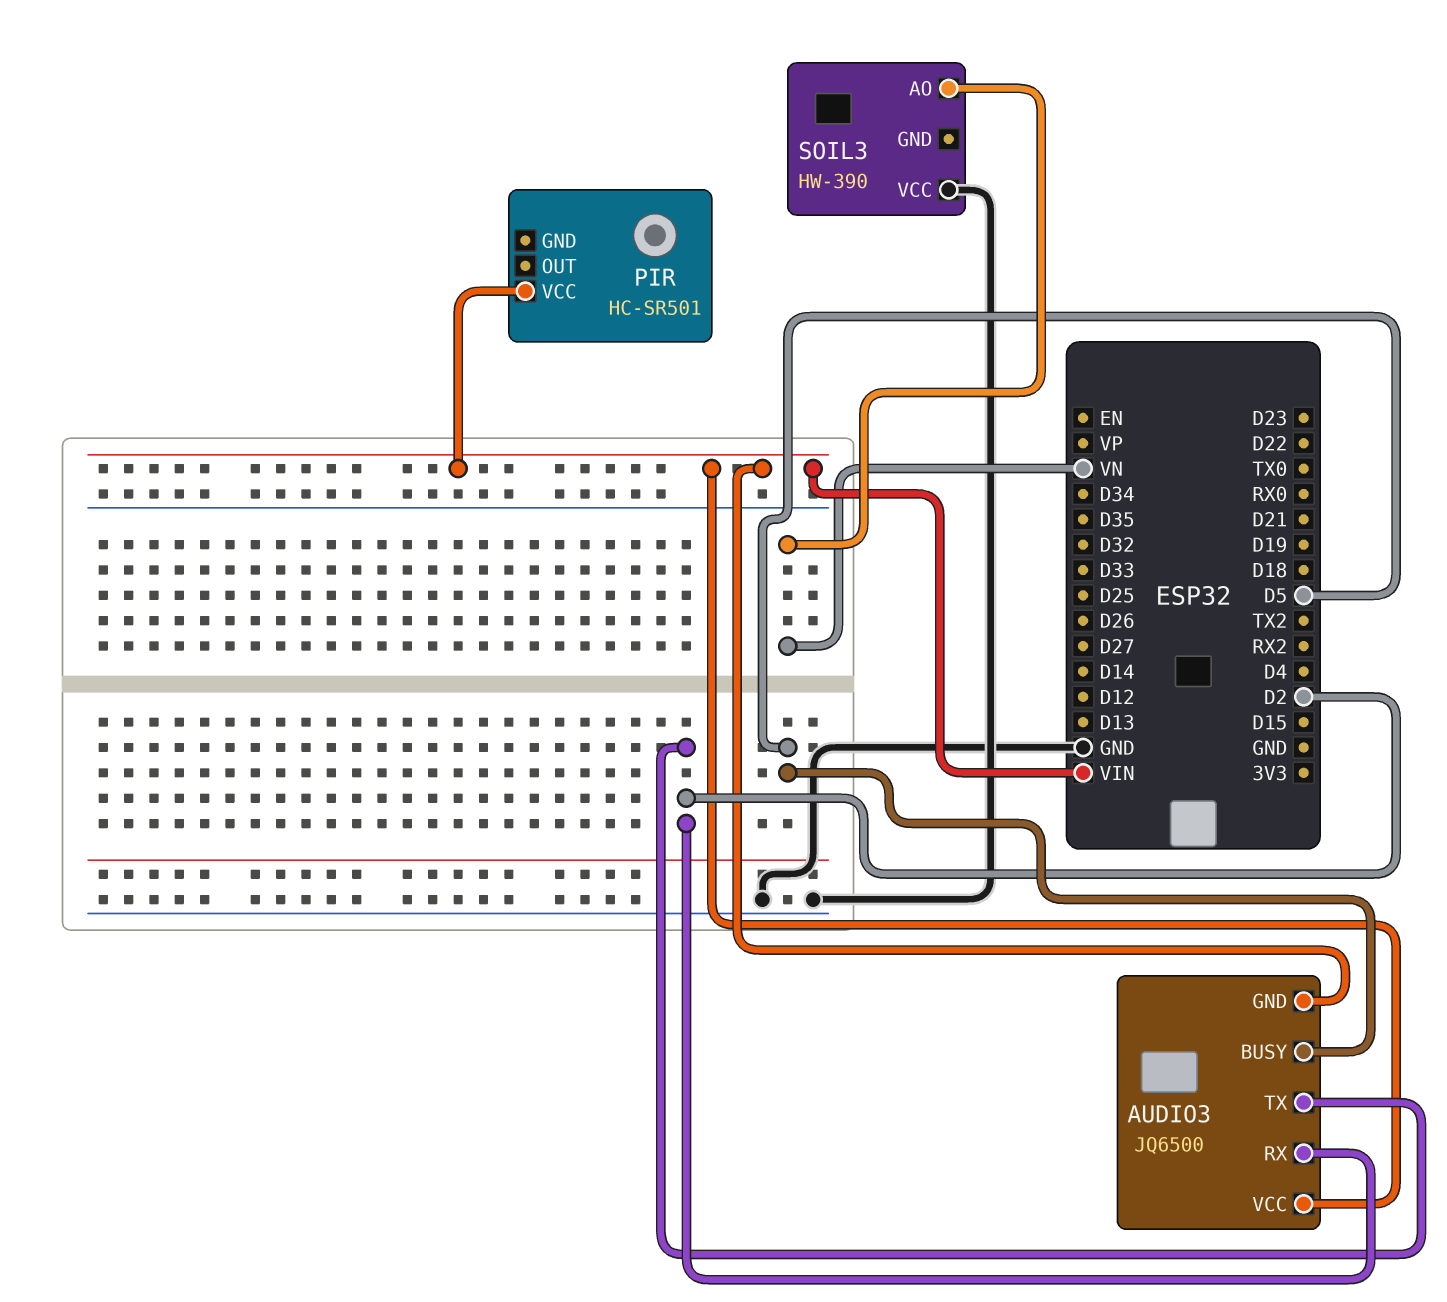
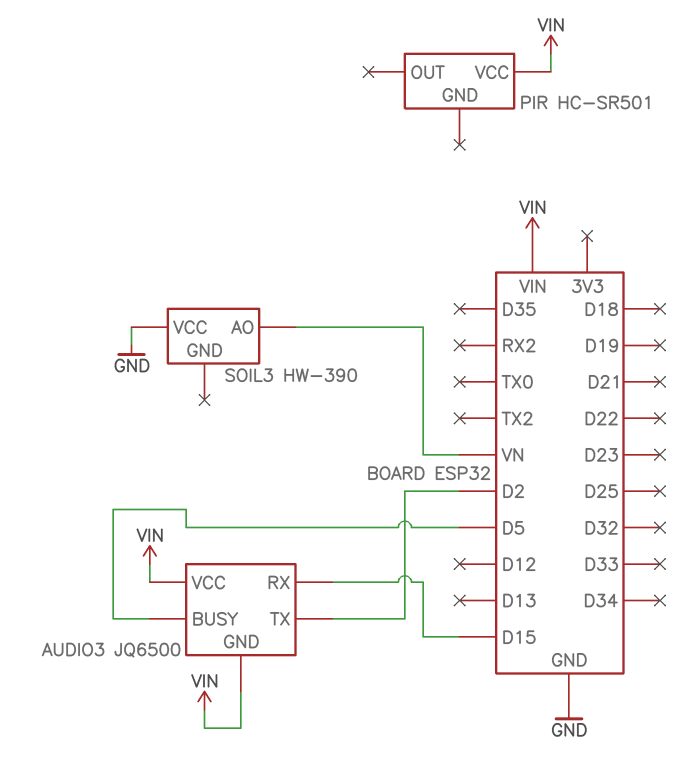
AUDIO3 pin RX: D2 -> D15

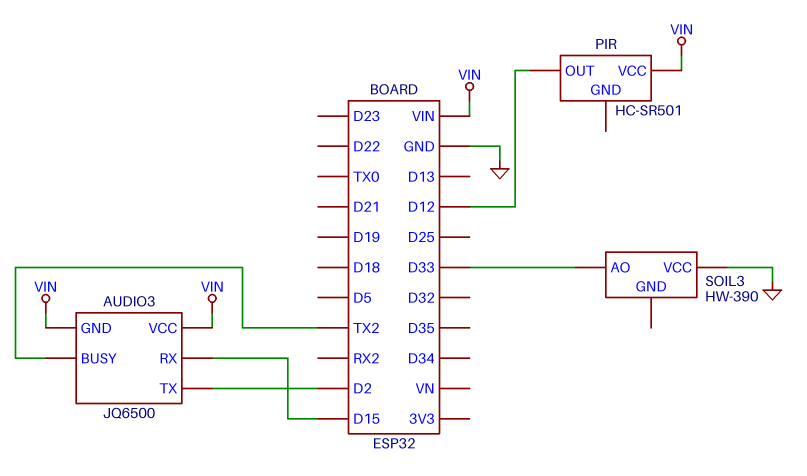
AUDIO3 pin BUSY: D5 -> TX2
PIR pin OUT: none -> D12
SOIL3 pin AO: VN -> D33

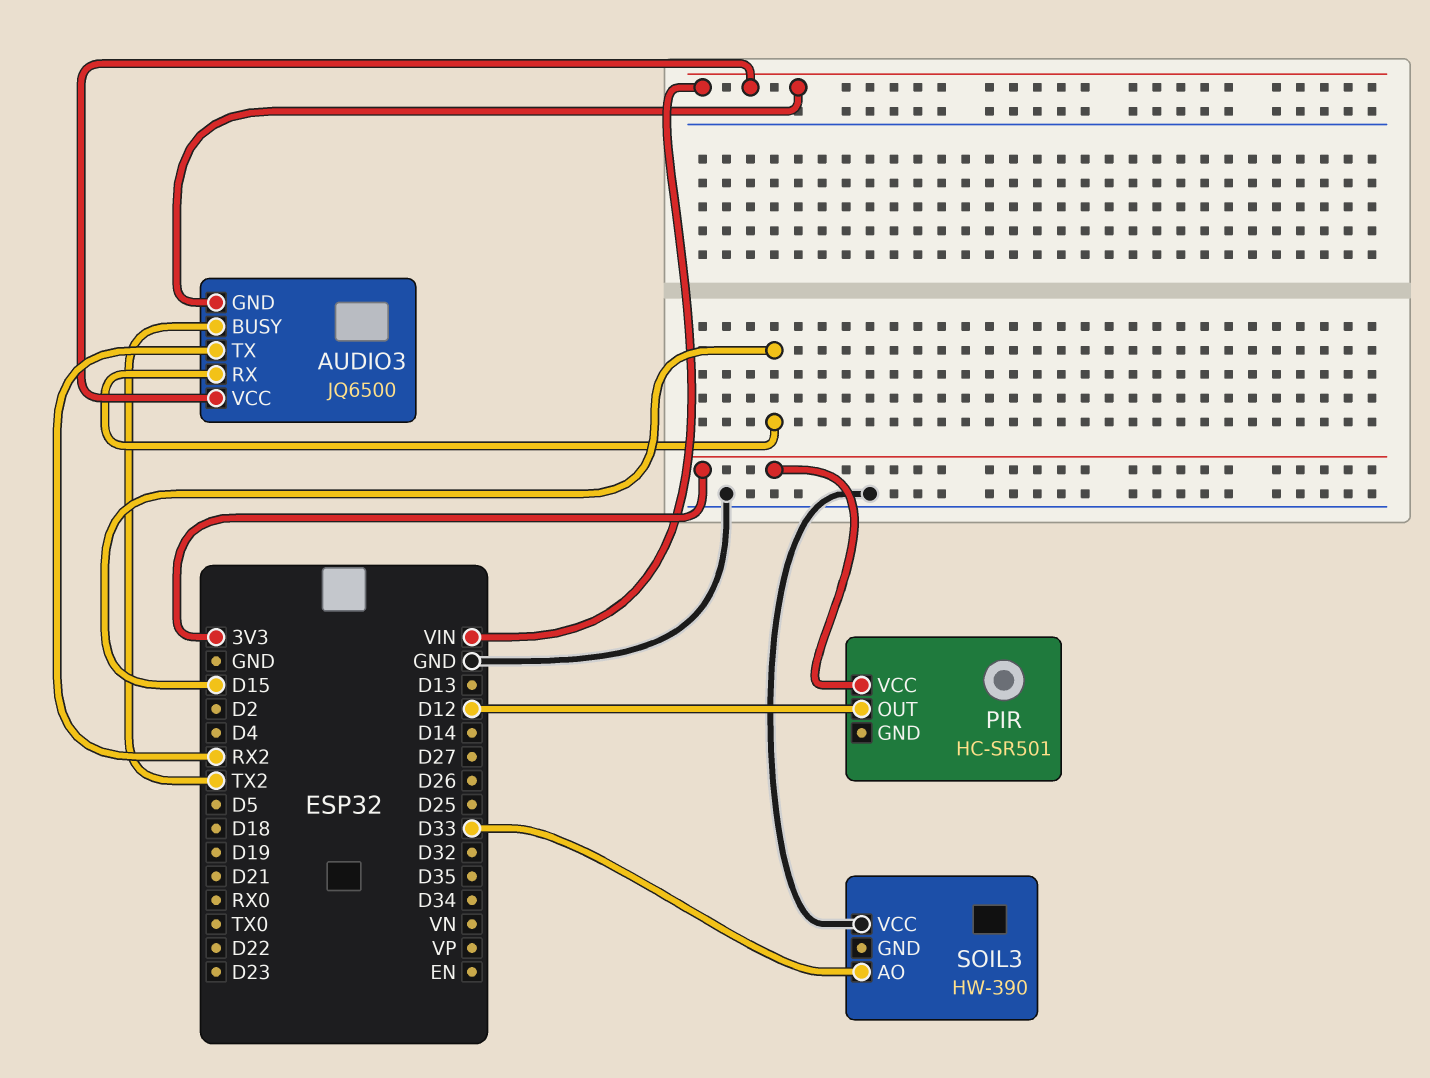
AUDIO3 pin TX: D2 -> RX2
PIR pin VCC: VIN -> 3V3

